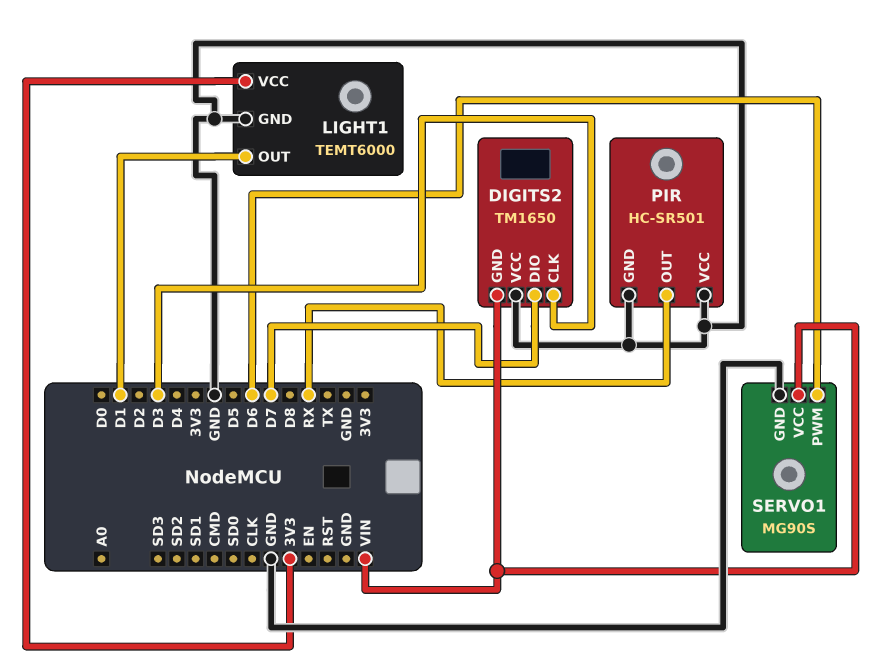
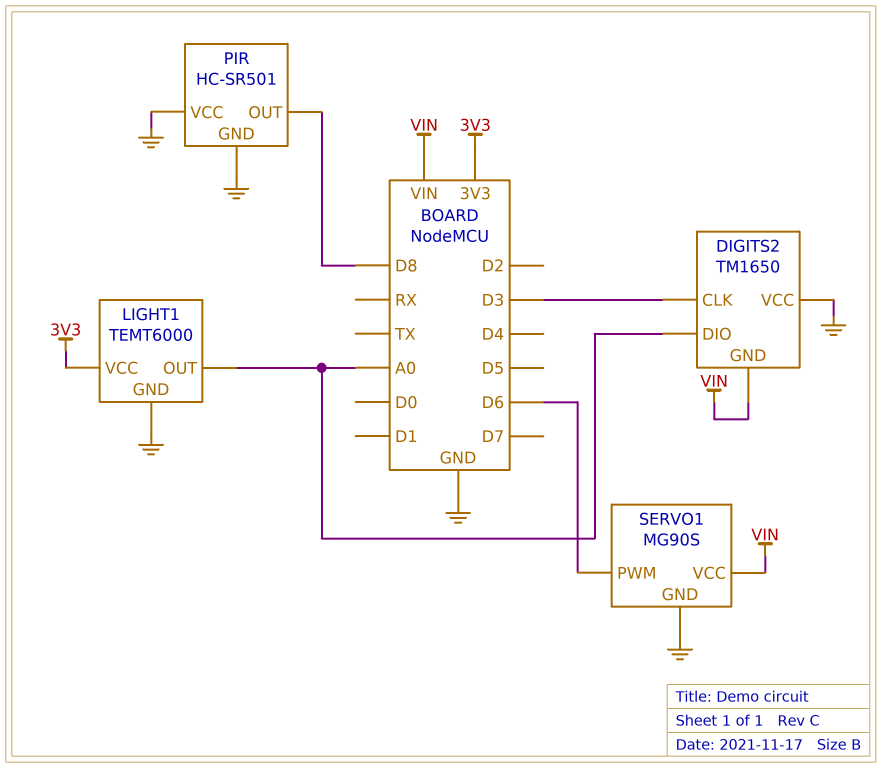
DIGITS2 pin DIO: D7 -> A0
LIGHT1 pin OUT: D1 -> A0
PIR pin OUT: RX -> D8

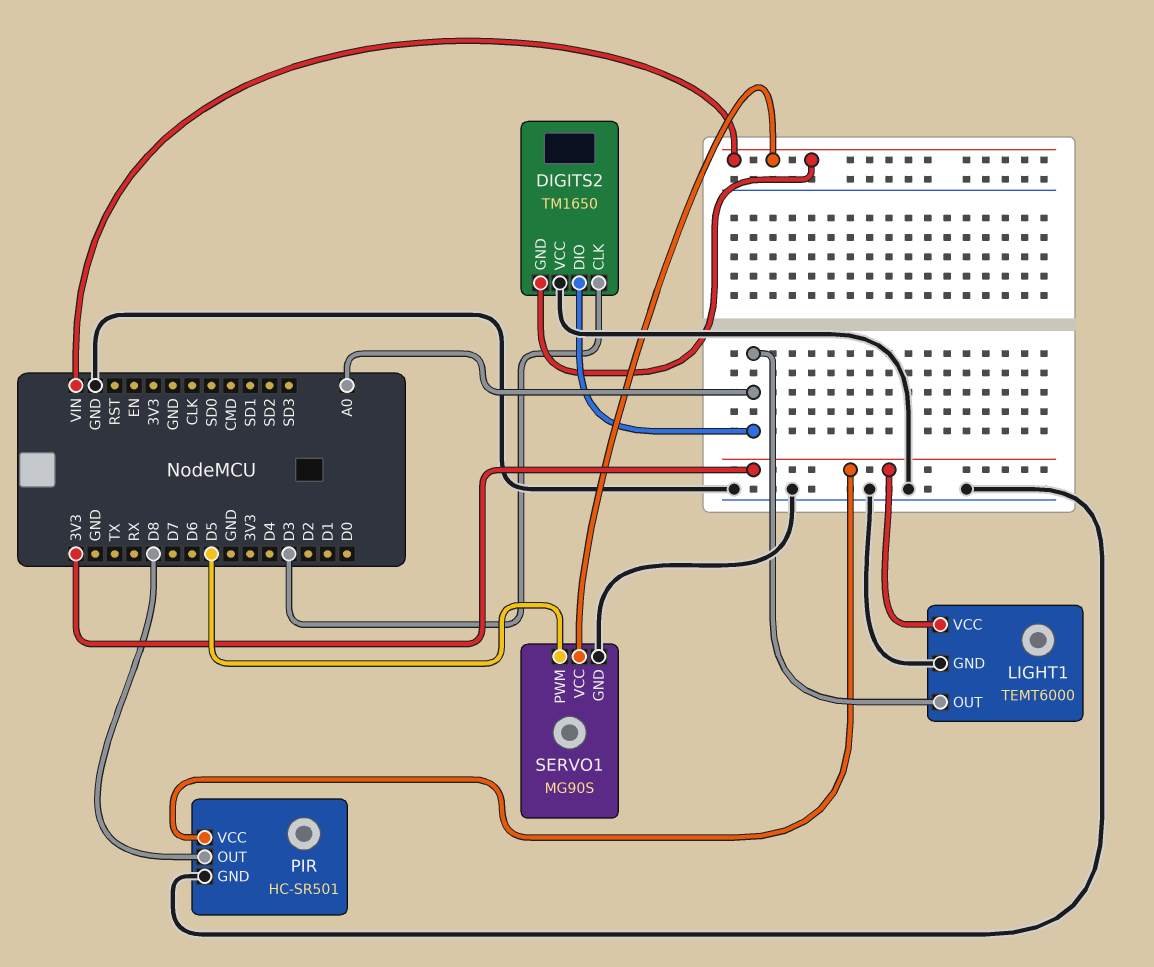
PIR pin VCC: GND -> 3V3
SERVO1 pin PWM: D6 -> D5

